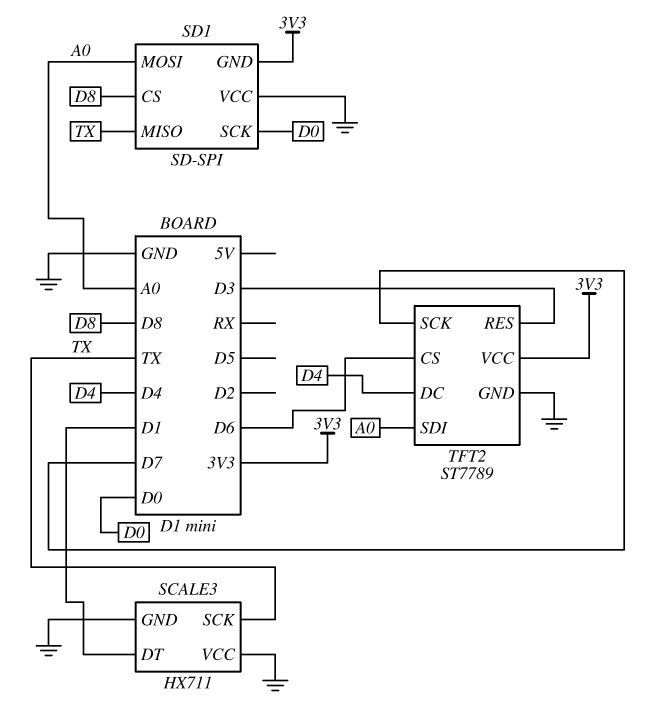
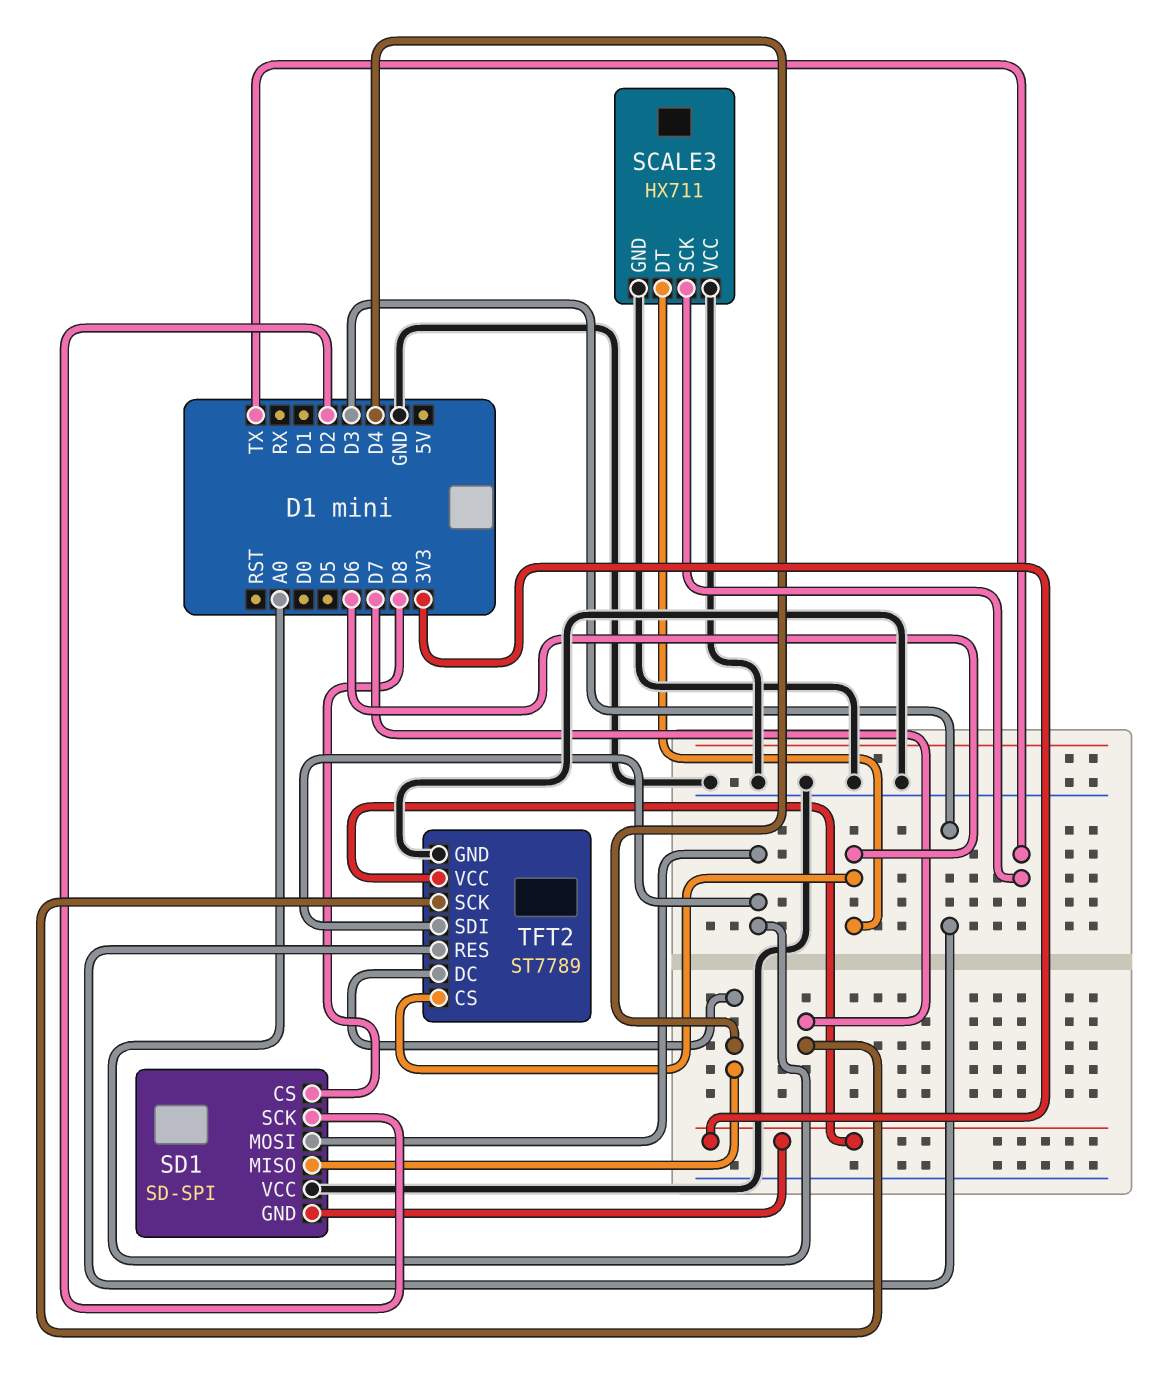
SCALE3 pin DT: D1 -> D6
SD1 pin MISO: TX -> D4
SD1 pin SCK: D0 -> D2

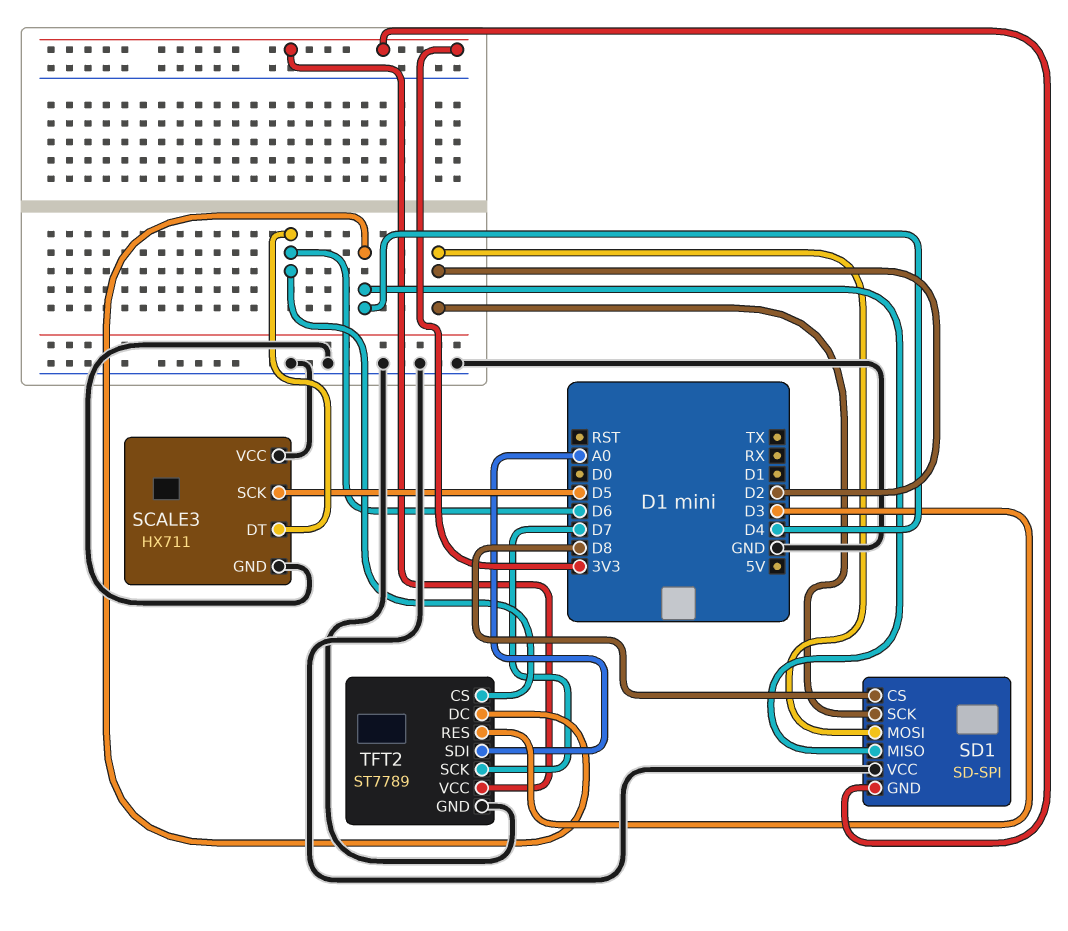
SCALE3 pin SCK: TX -> D5
SD1 pin MOSI: A0 -> D2

